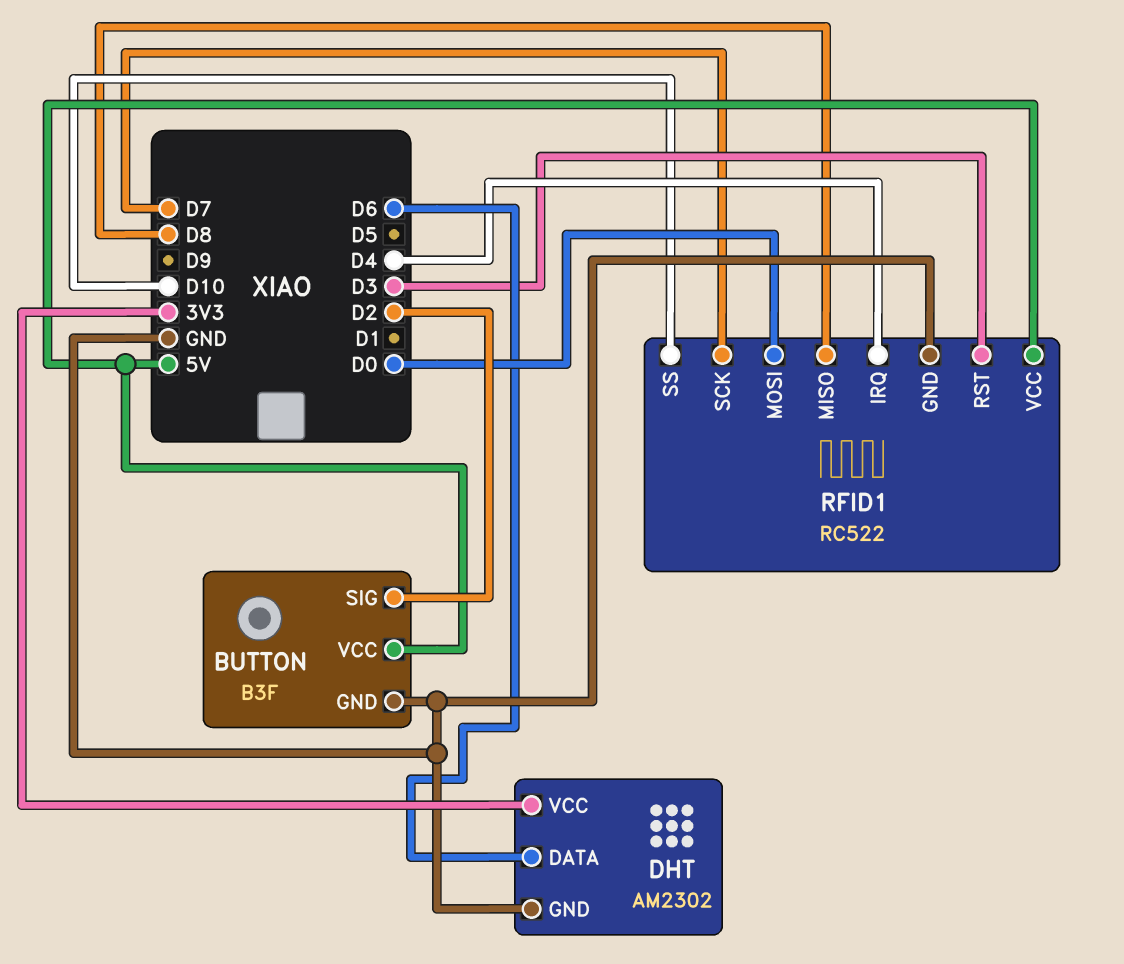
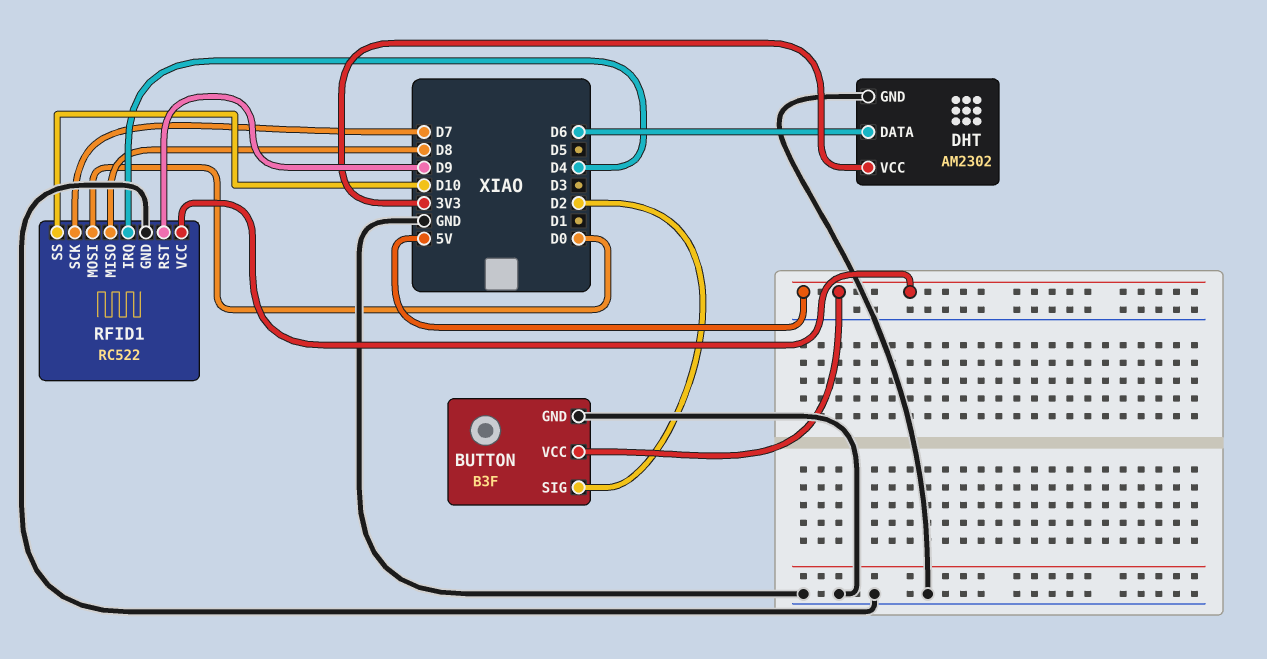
RFID1 pin RST: D3 -> D9

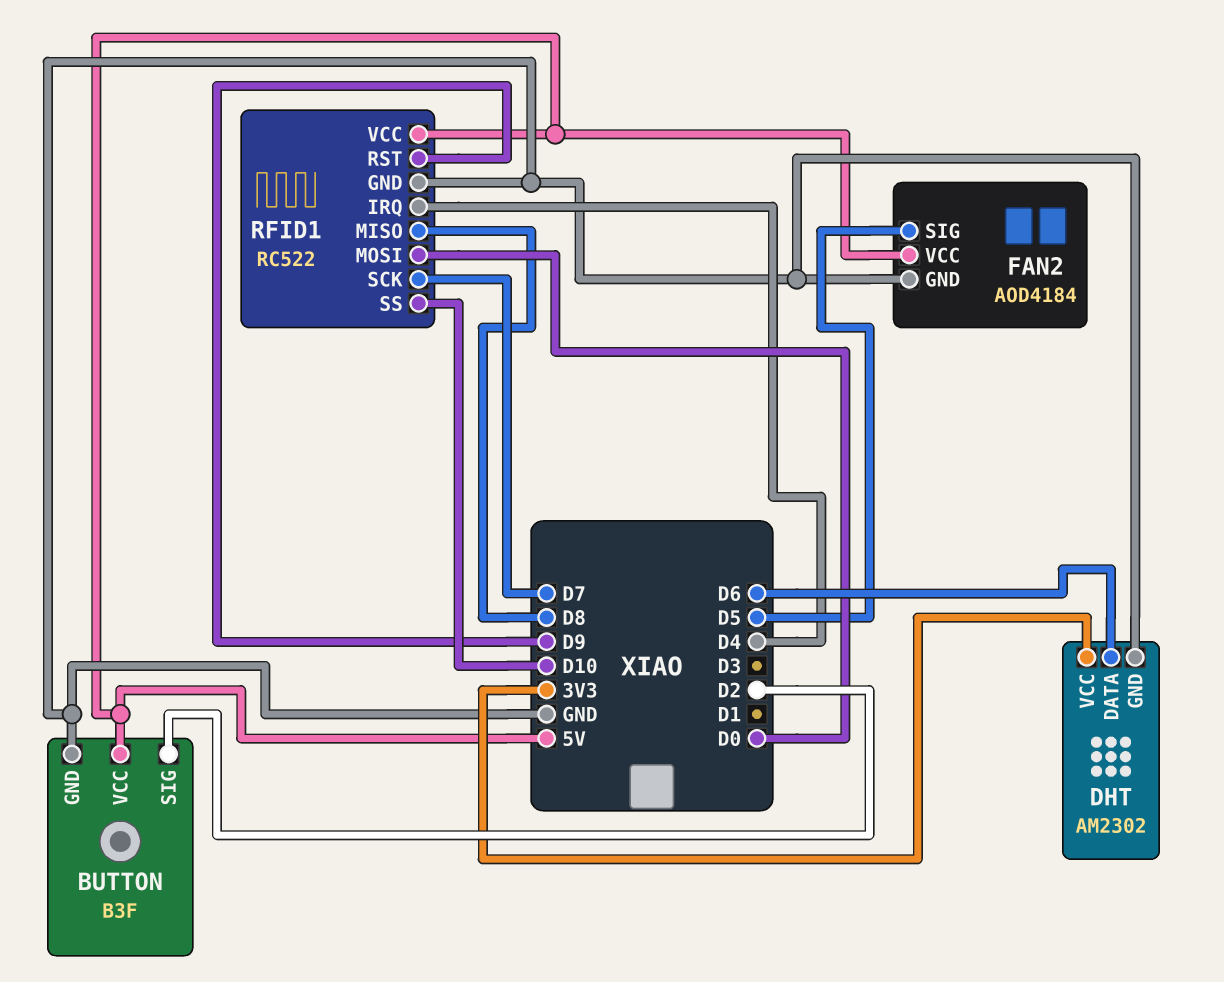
FAN2: none -> AOD4184
FAN2 pin GND: none -> GND
FAN2 pin SIG: none -> D5
FAN2 pin VCC: none -> 5V

